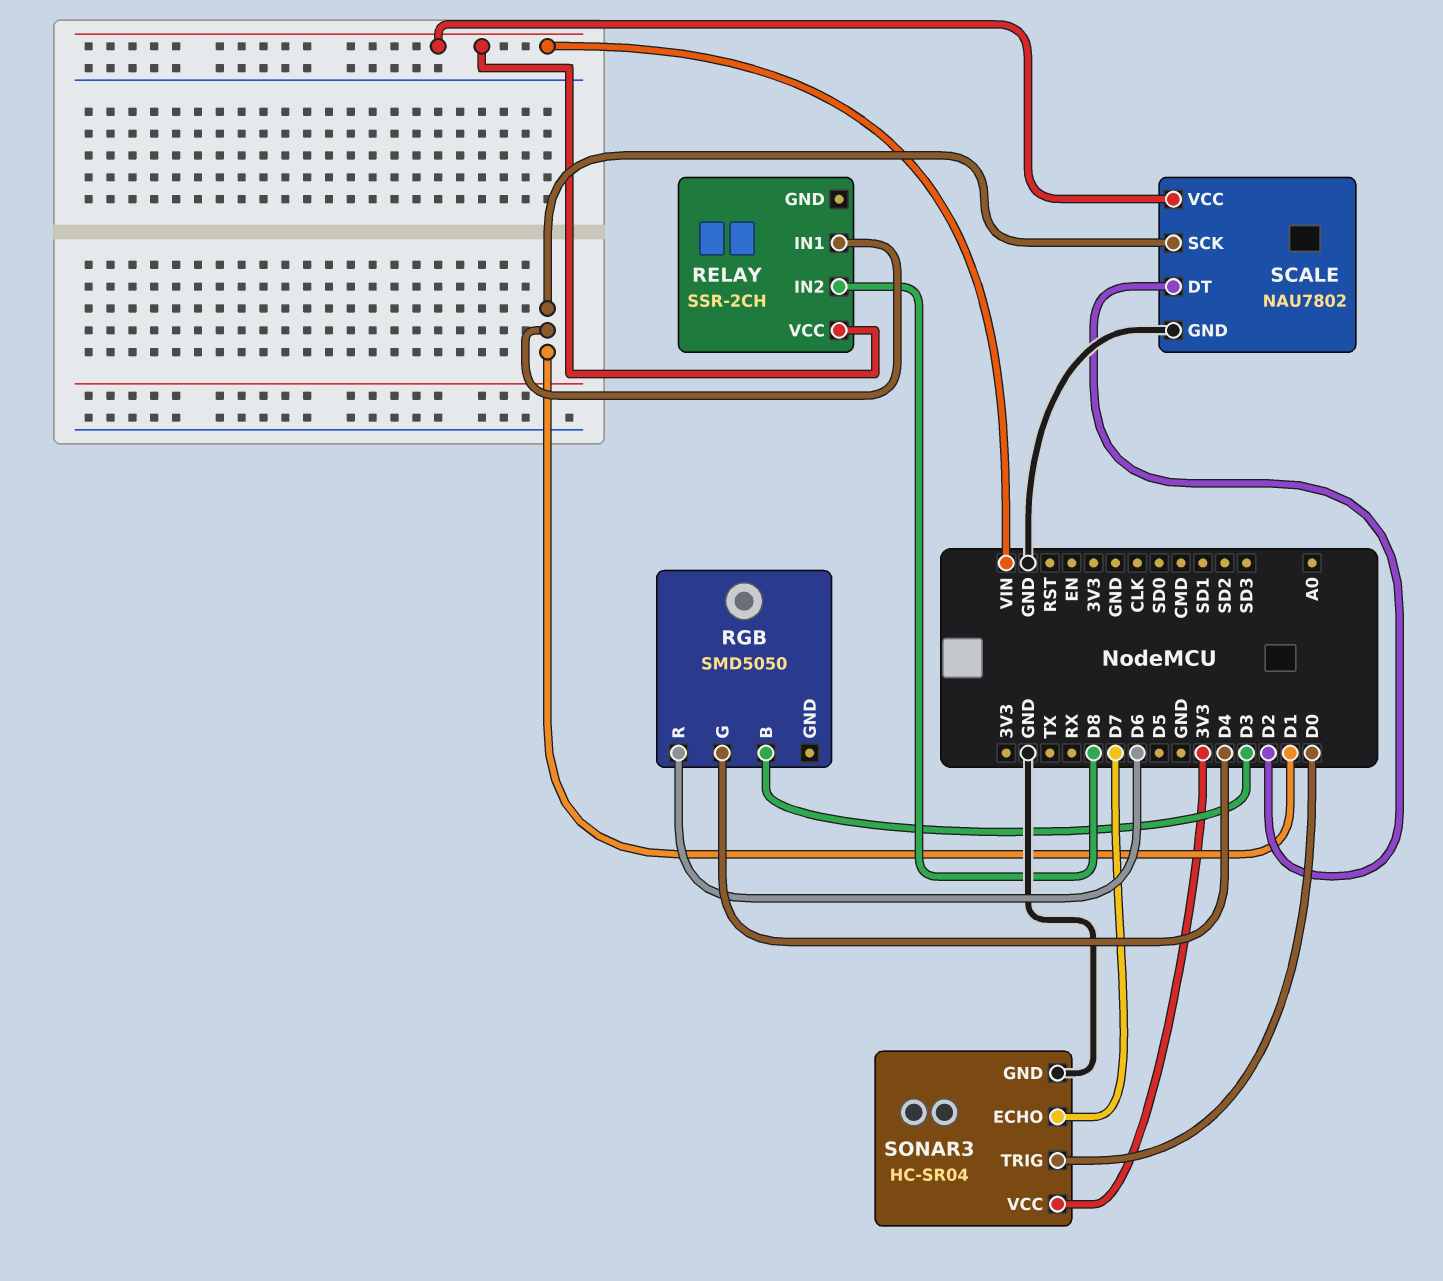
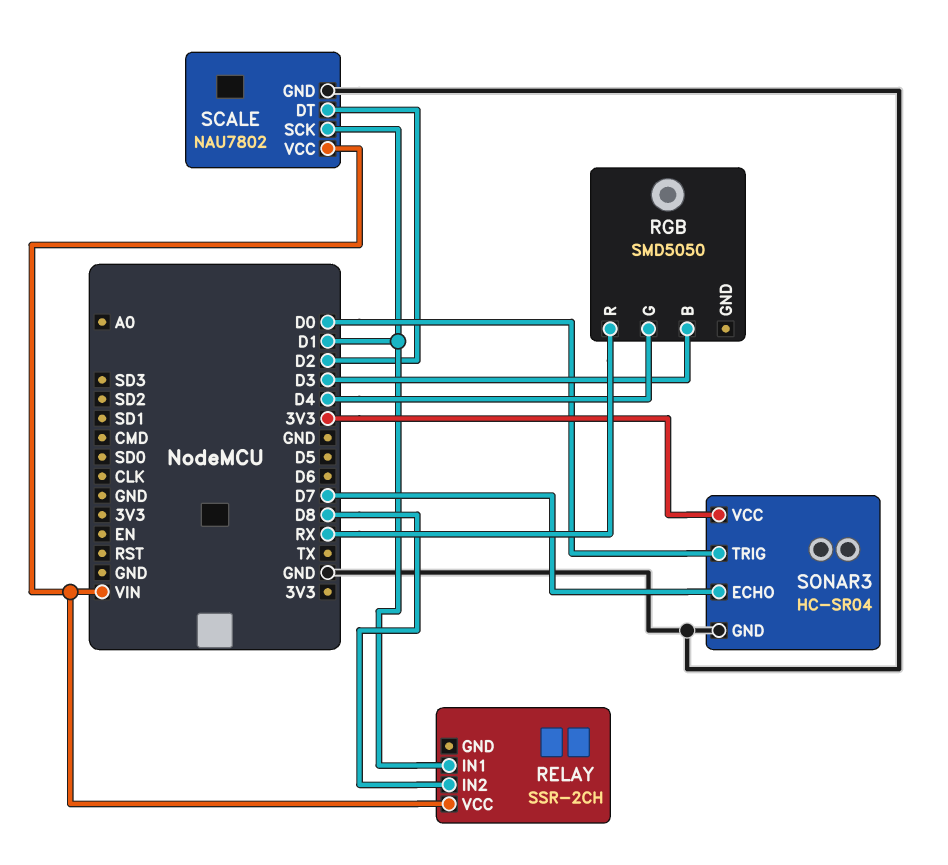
RGB pin R: D6 -> RX

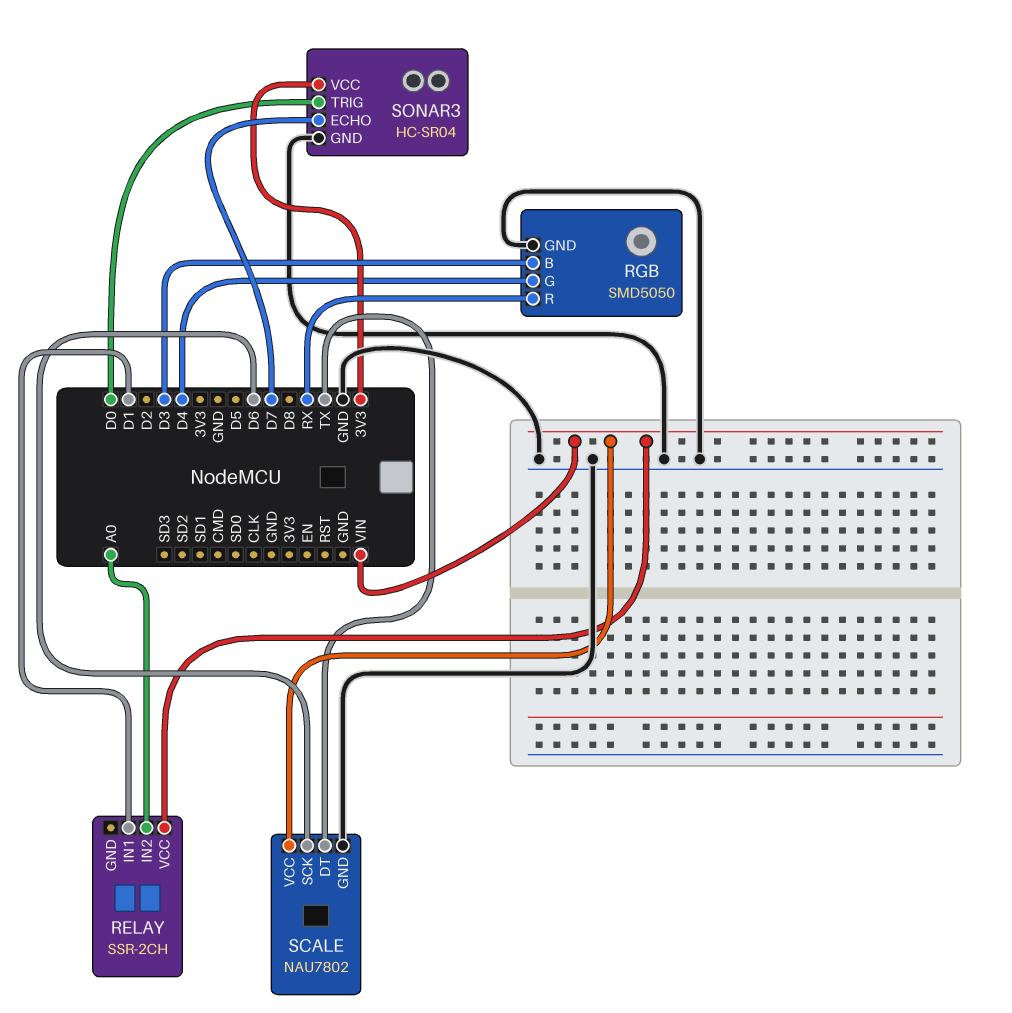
RELAY pin IN2: D8 -> A0
RGB pin GND: none -> GND
SCALE pin DT: D2 -> TX
SCALE pin SCK: D1 -> D6

